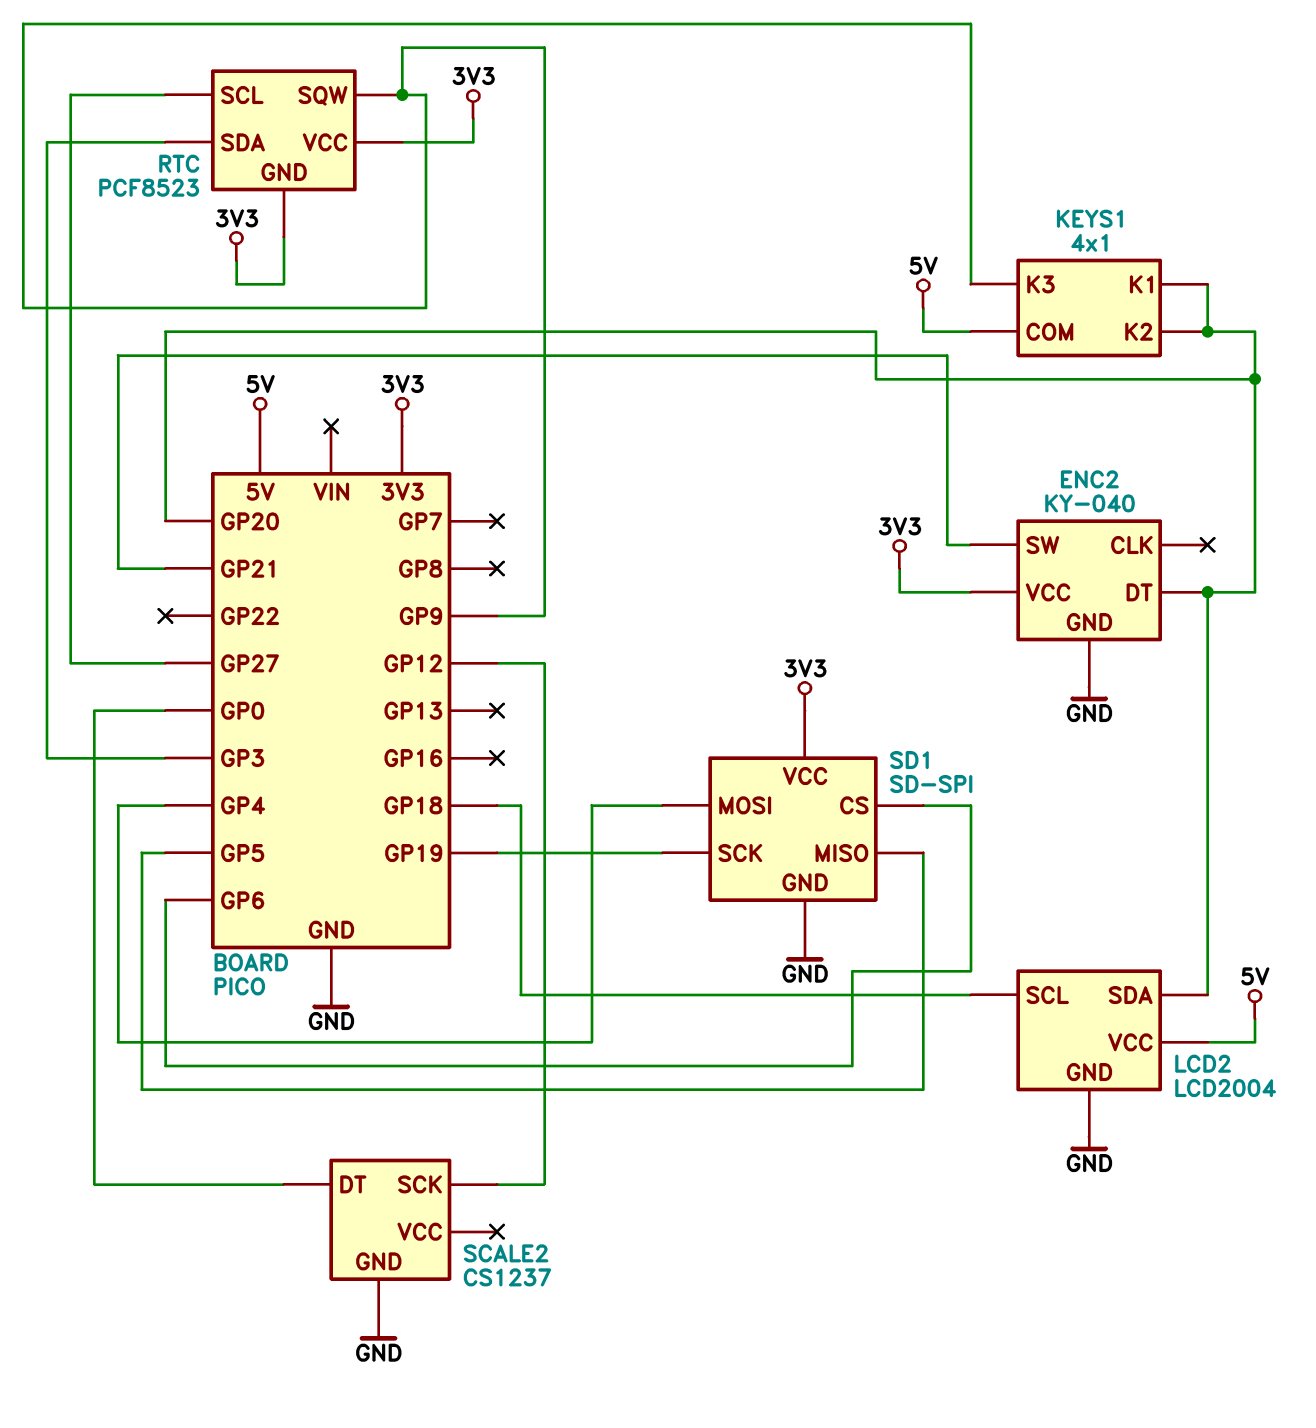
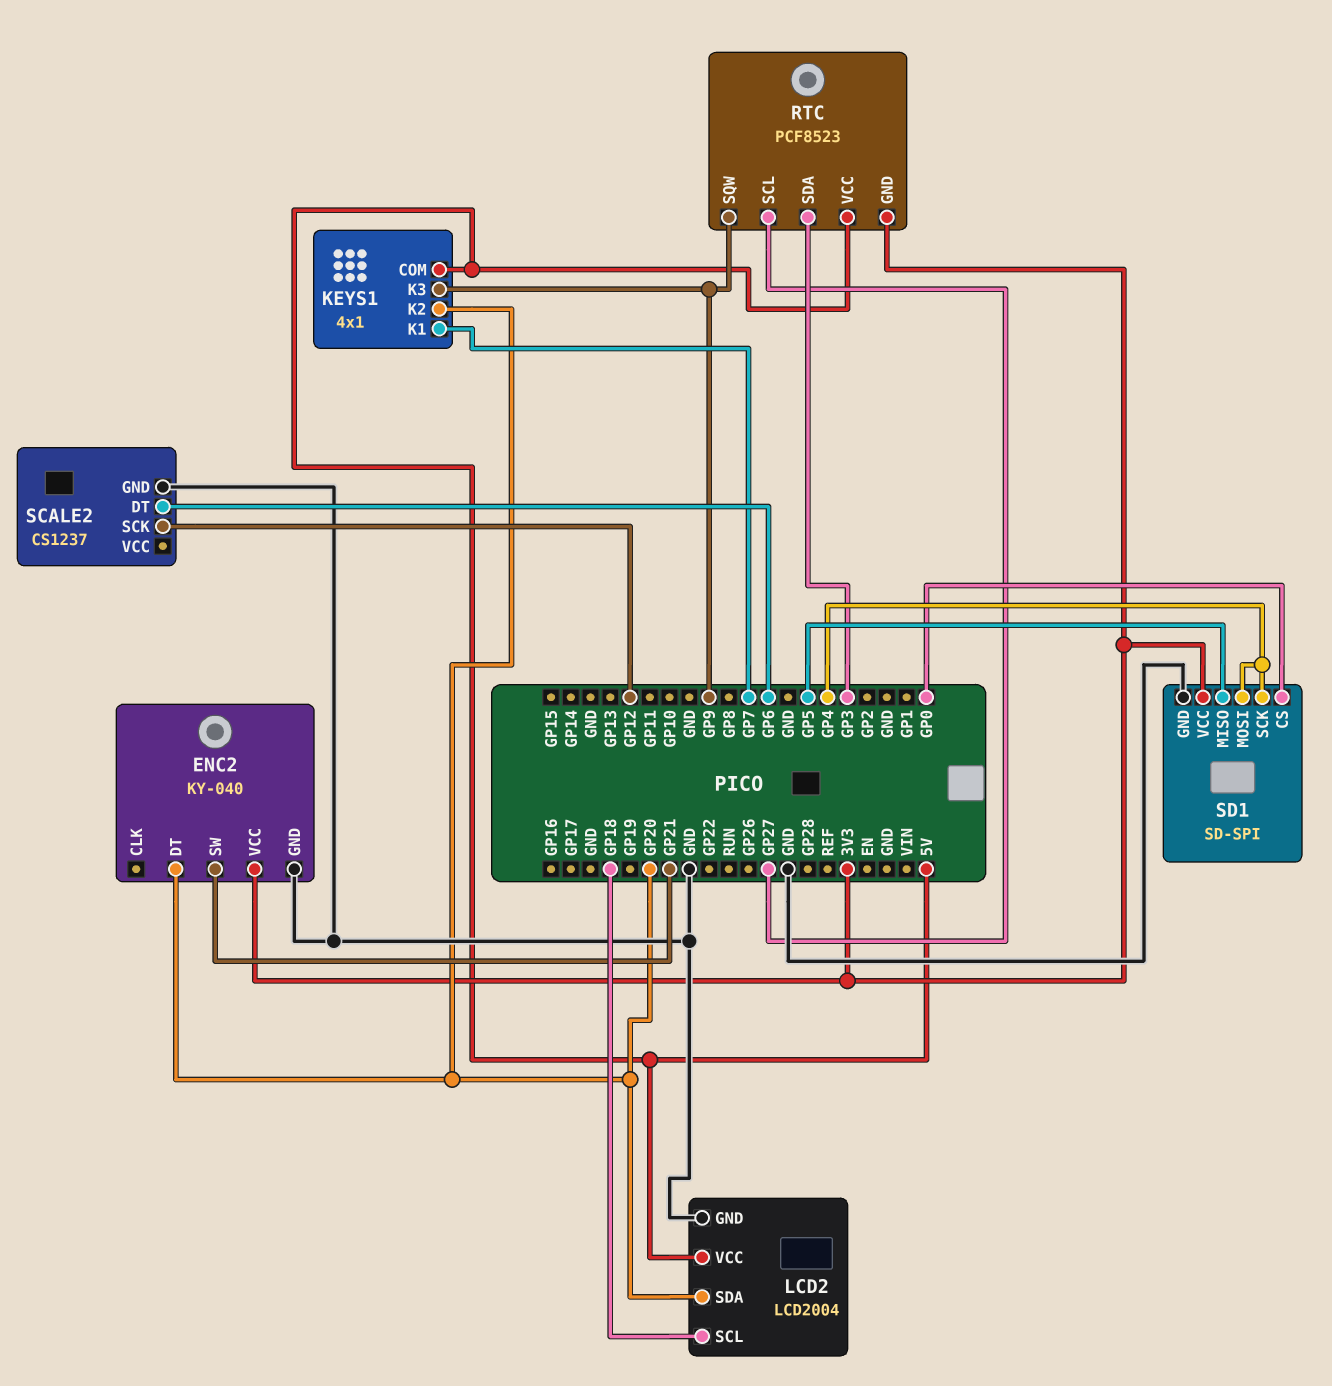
KEYS1 pin K1: GP20 -> GP7
RTC pin VCC: 3V3 -> 5V
SCALE2 pin DT: GP0 -> GP6
SD1 pin CS: GP6 -> GP0
SD1 pin SCK: GP19 -> GP4

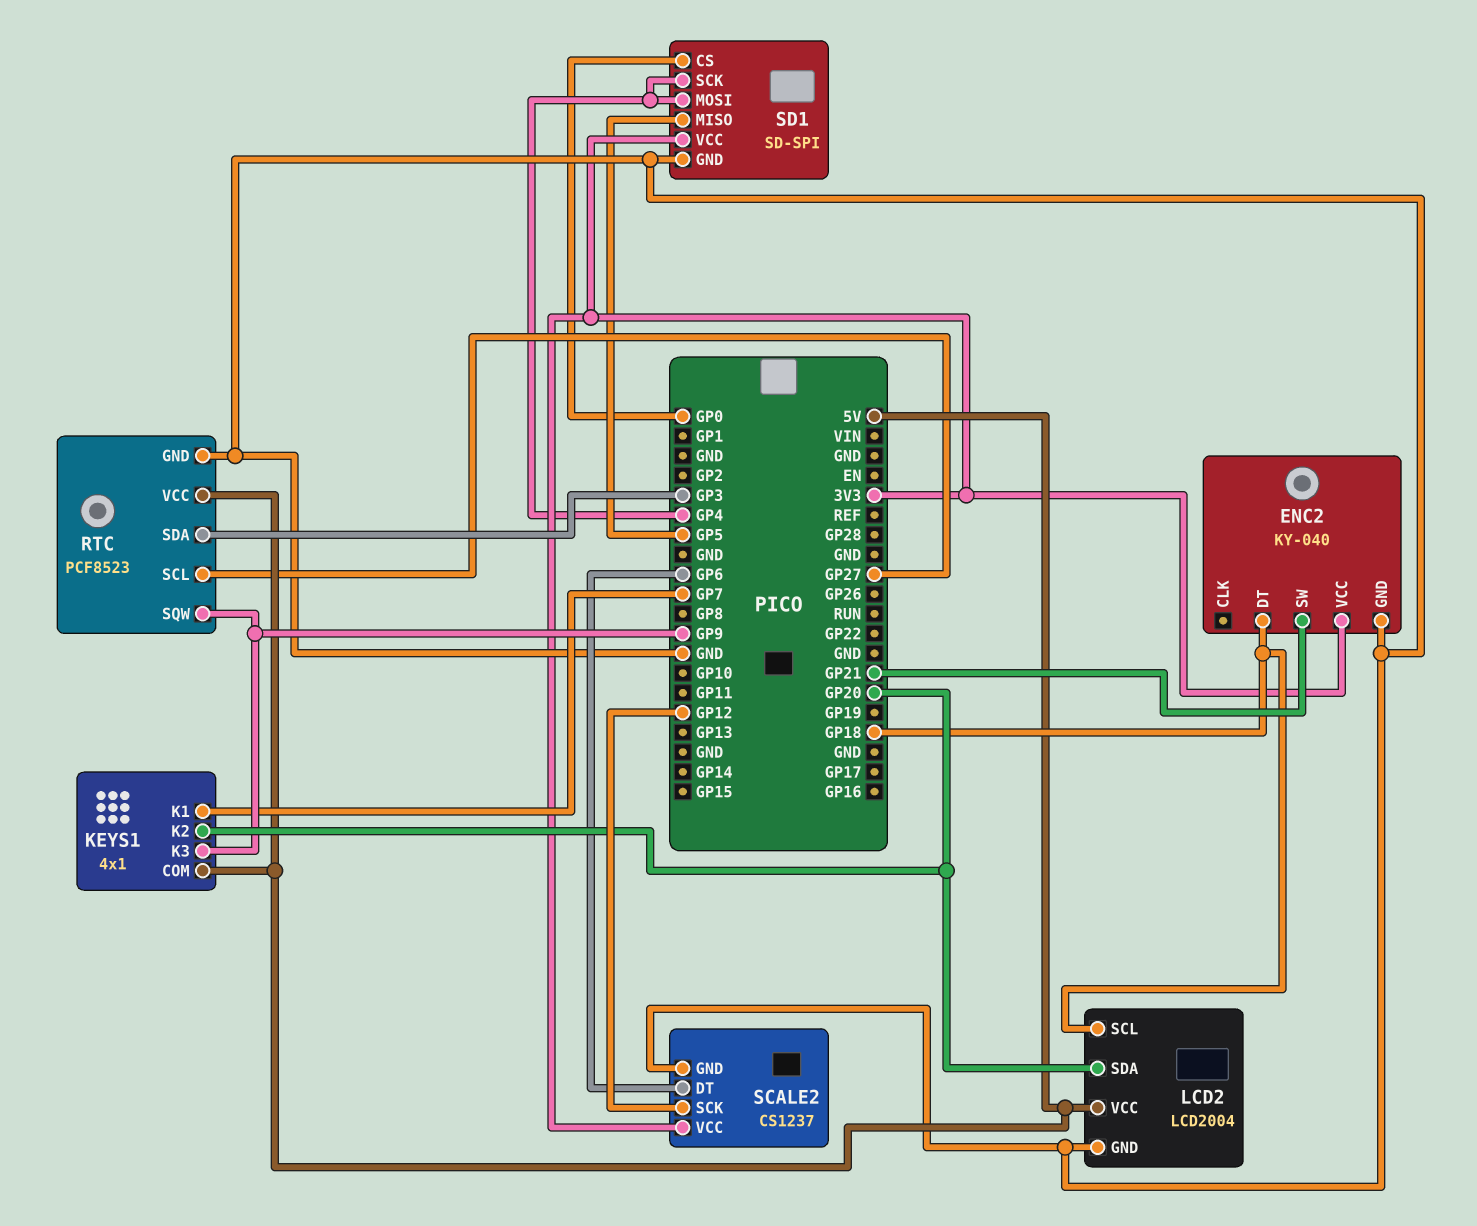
ENC2 pin DT: GP20 -> GP18
RTC pin GND: 3V3 -> GND
SCALE2 pin VCC: none -> 3V3

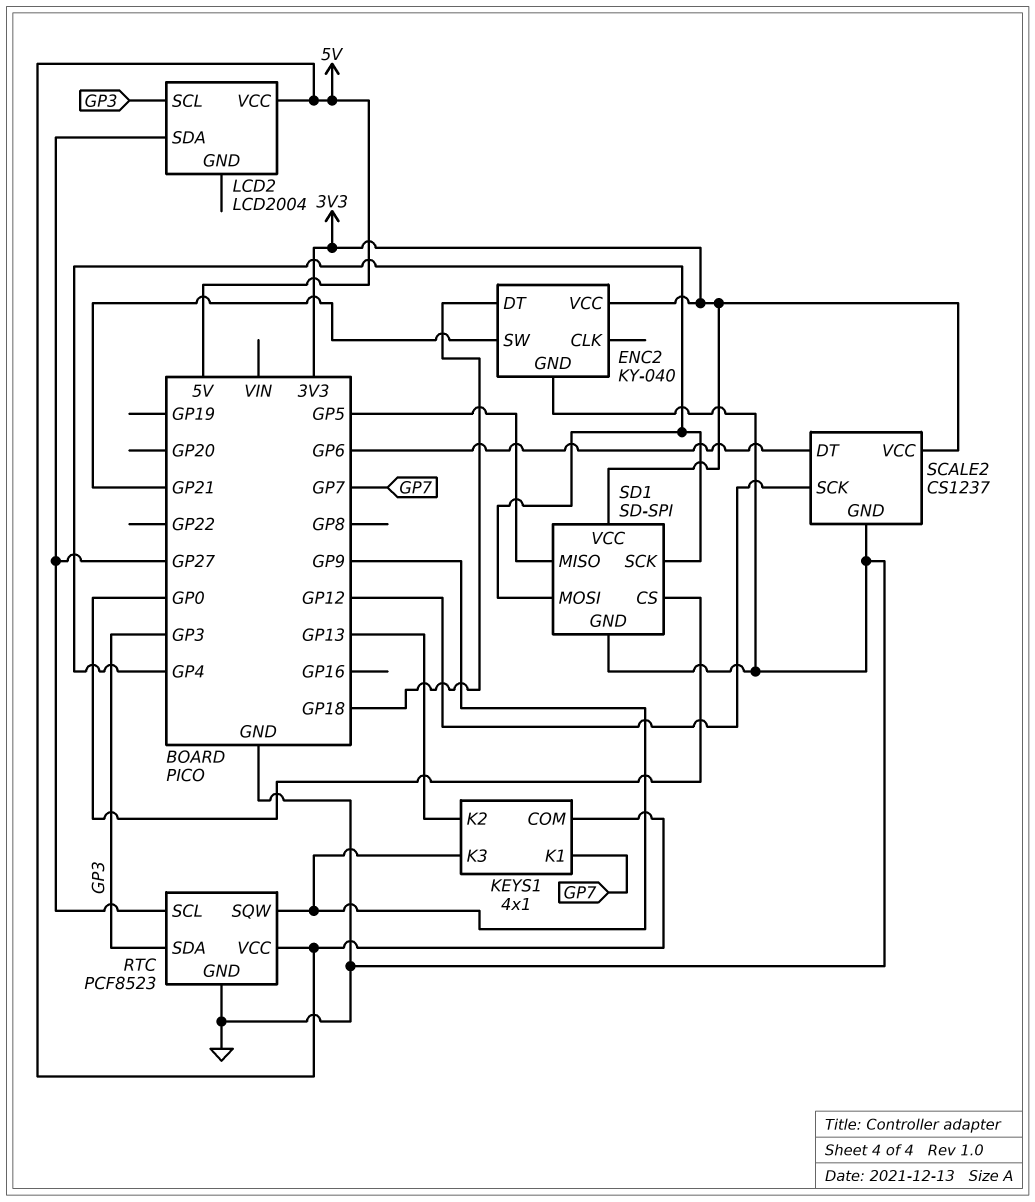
KEYS1 pin K2: GP20 -> GP13
LCD2 pin GND: GND -> none
LCD2 pin SCL: GP18 -> GP3
LCD2 pin SDA: GP20 -> GP27

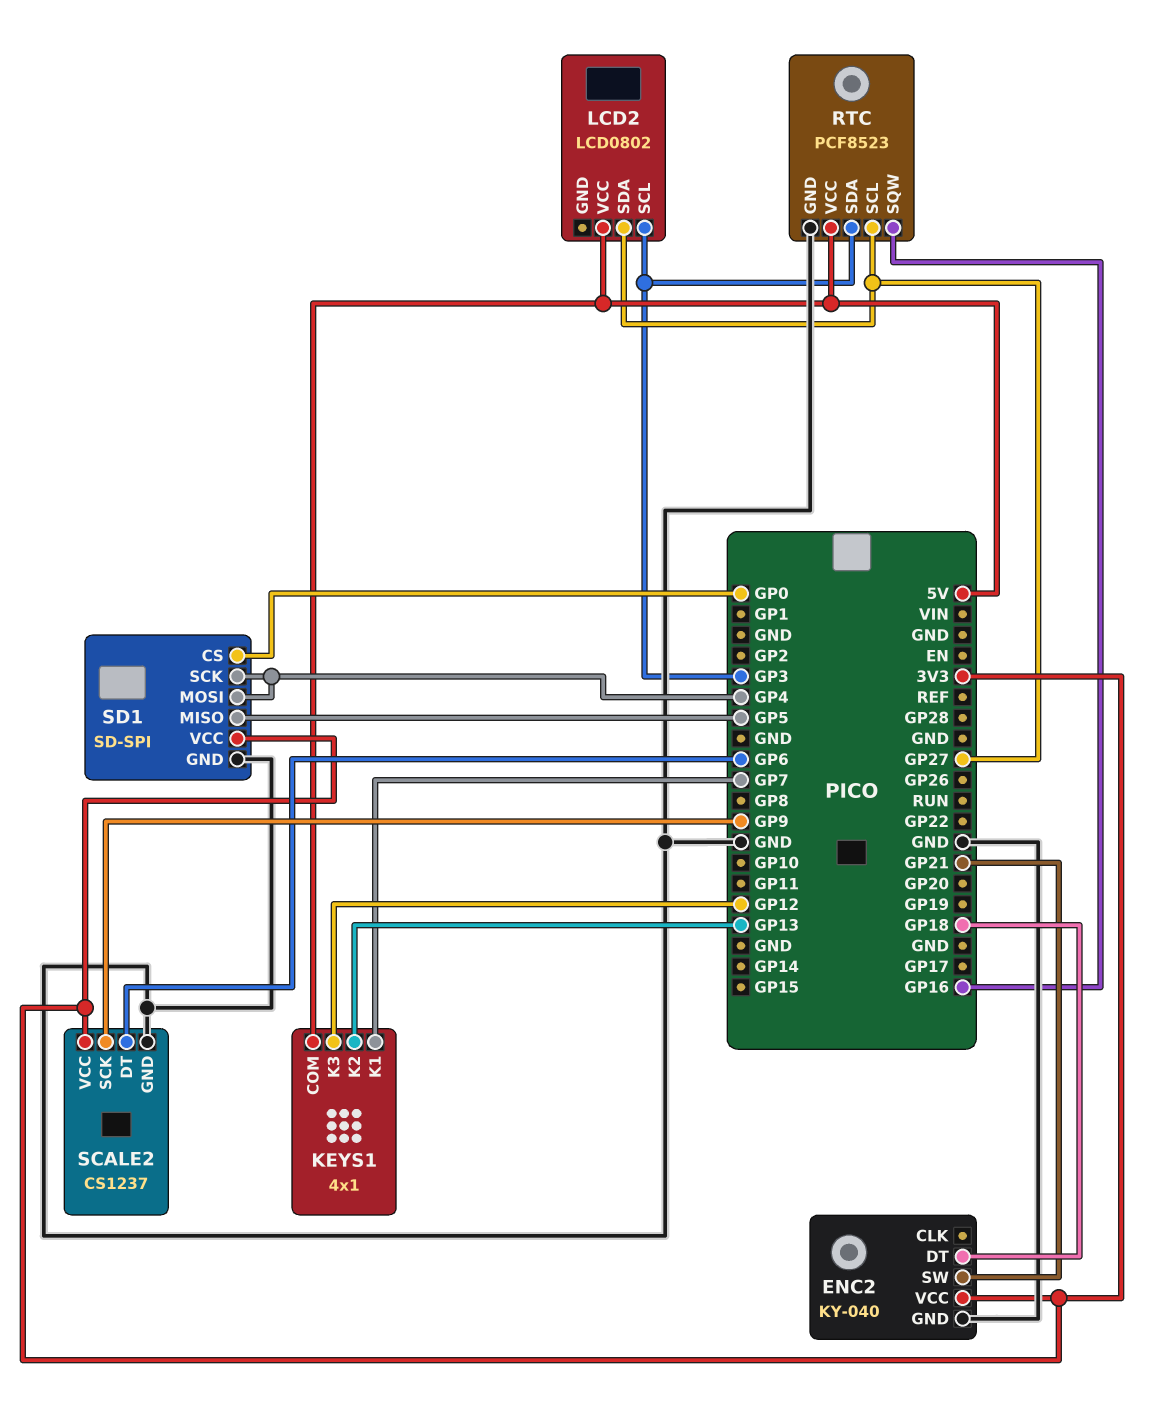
KEYS1 pin K3: GP9 -> GP12
LCD2: LCD2004 -> LCD0802
RTC pin SQW: GP9 -> GP16
SCALE2 pin SCK: GP12 -> GP9

